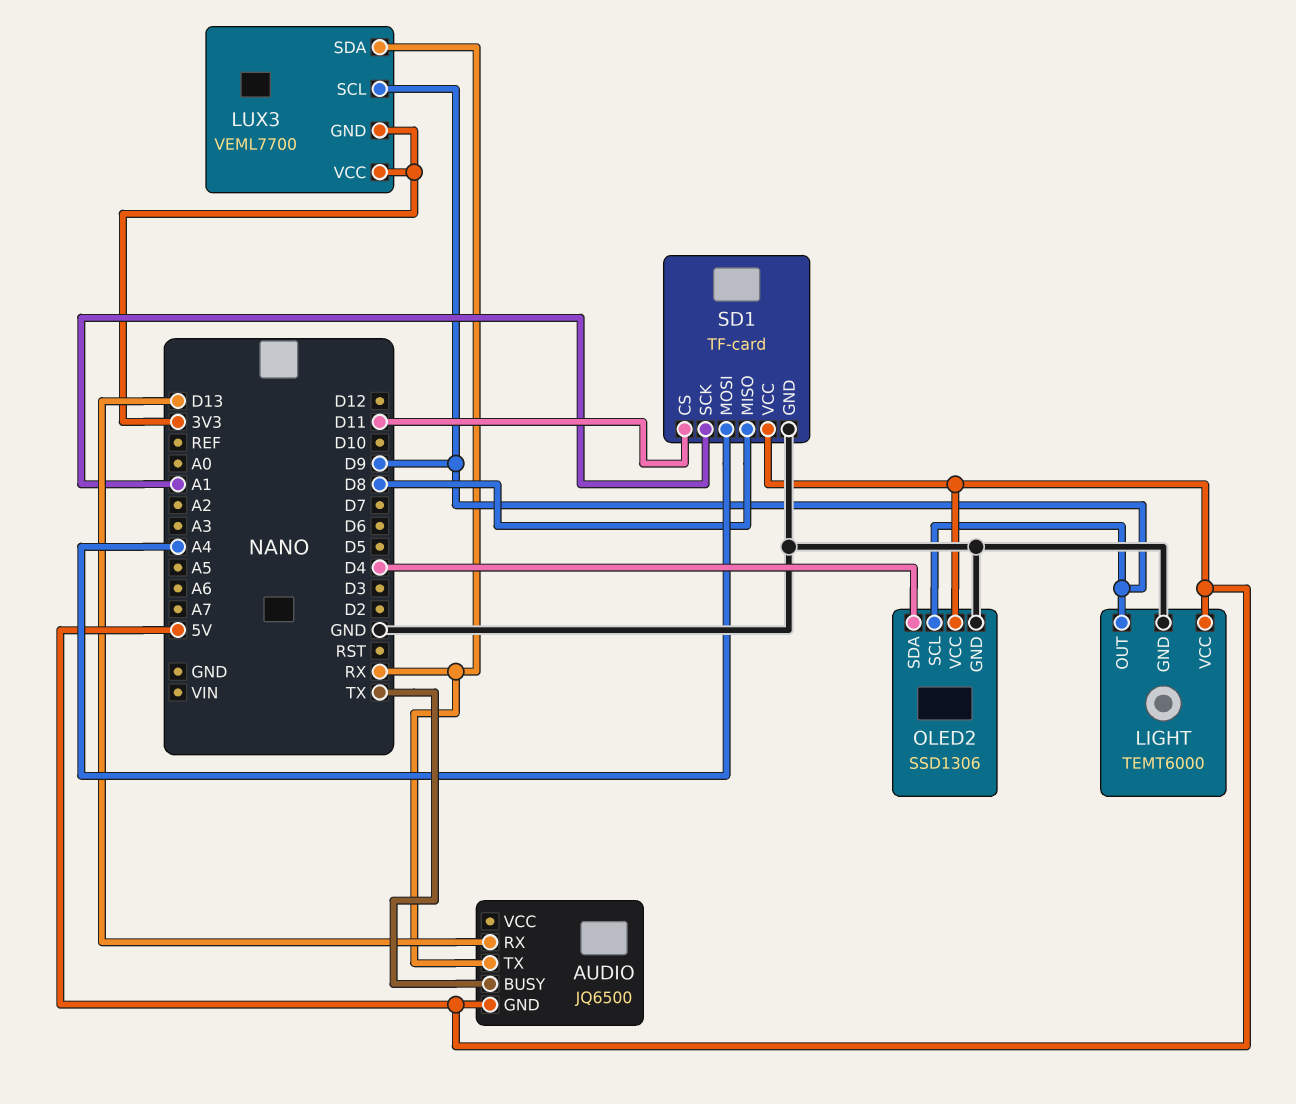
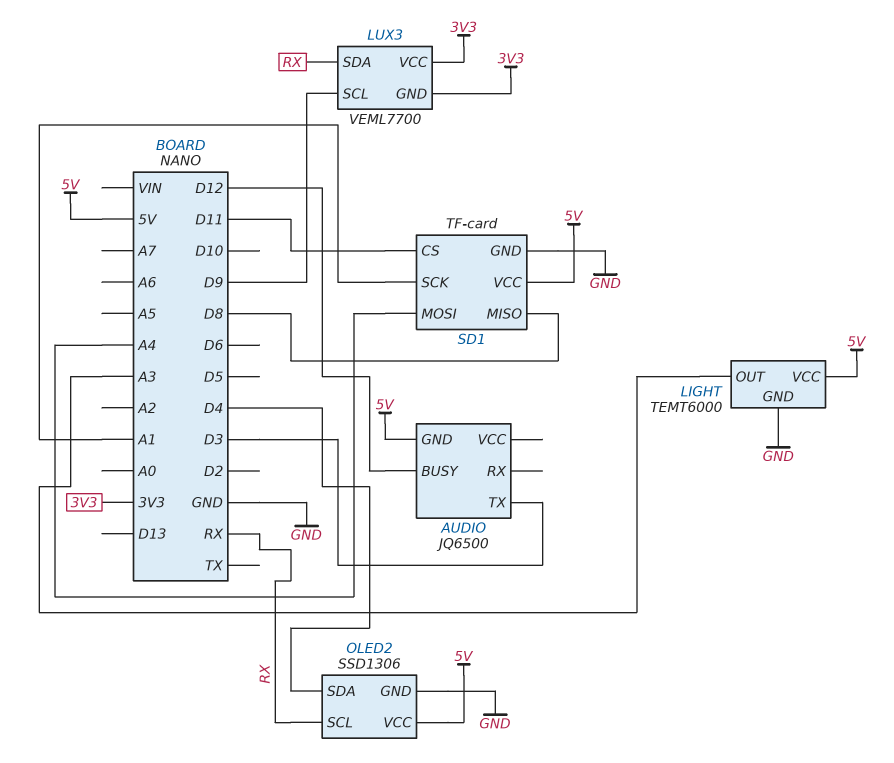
AUDIO pin BUSY: TX -> D12
AUDIO pin RX: D13 -> none
AUDIO pin TX: RX -> D3
LIGHT pin OUT: D9 -> A3
OLED2 pin SCL: D9 -> RX

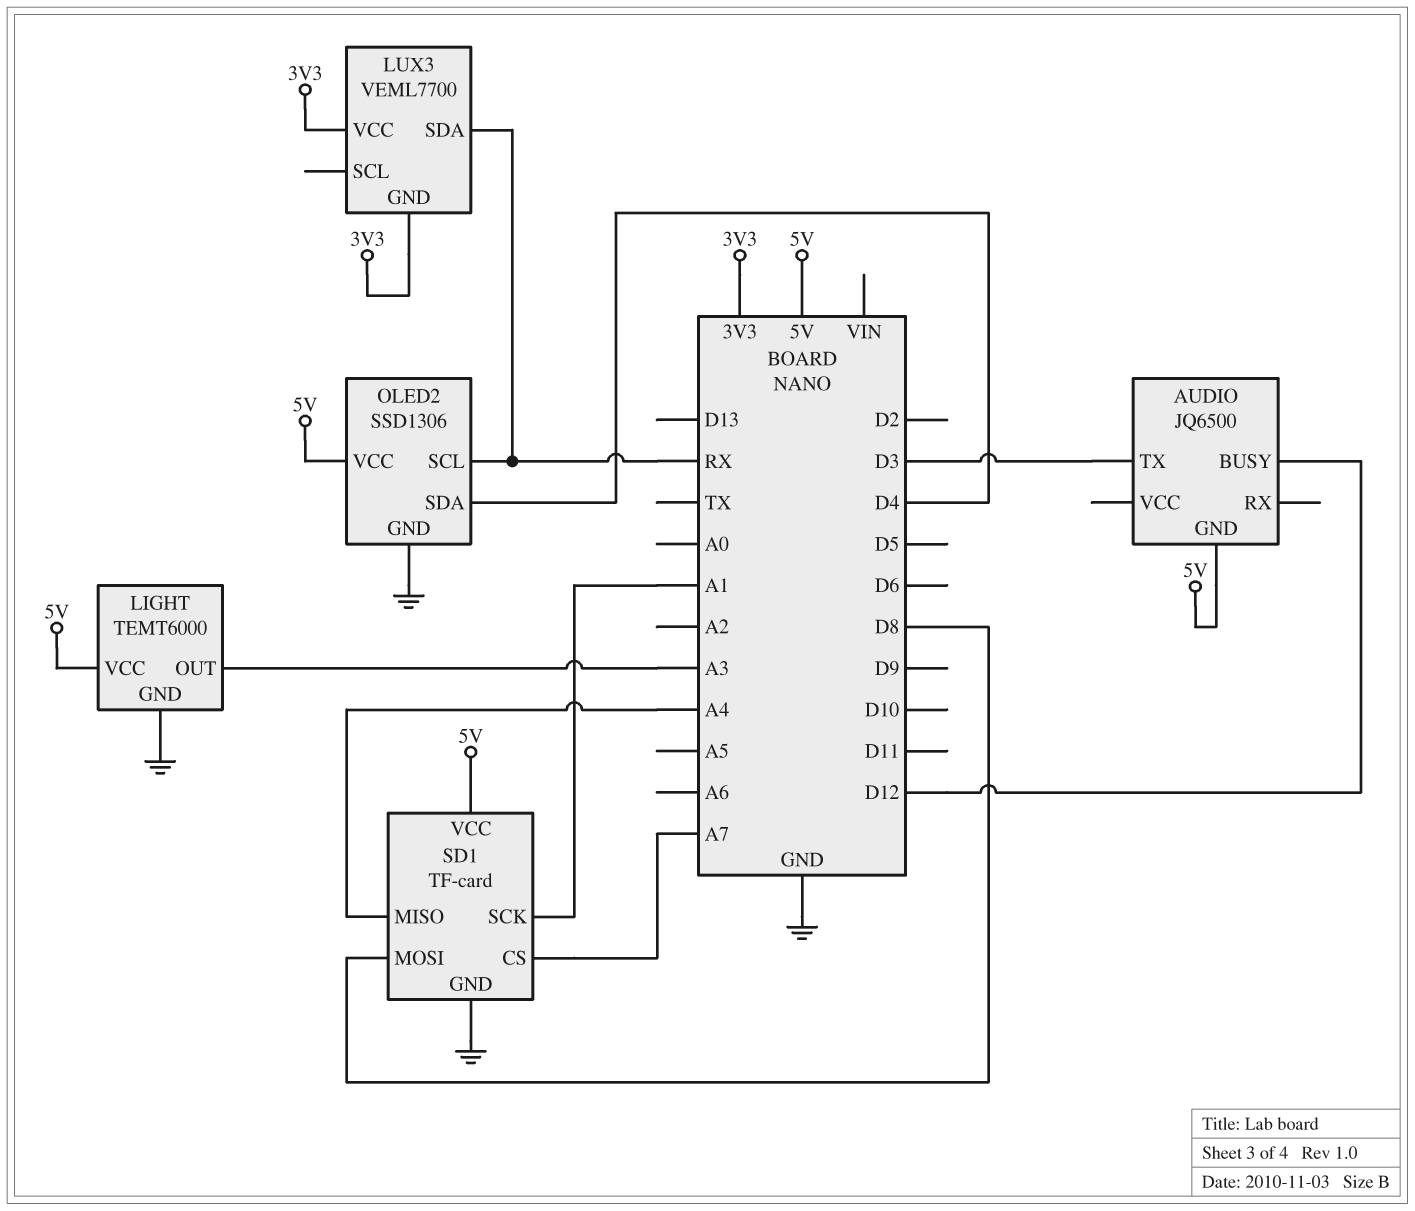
LUX3 pin SCL: D9 -> none
SD1 pin CS: D11 -> A7
SD1 pin MISO: D8 -> A4
SD1 pin MOSI: A4 -> D8

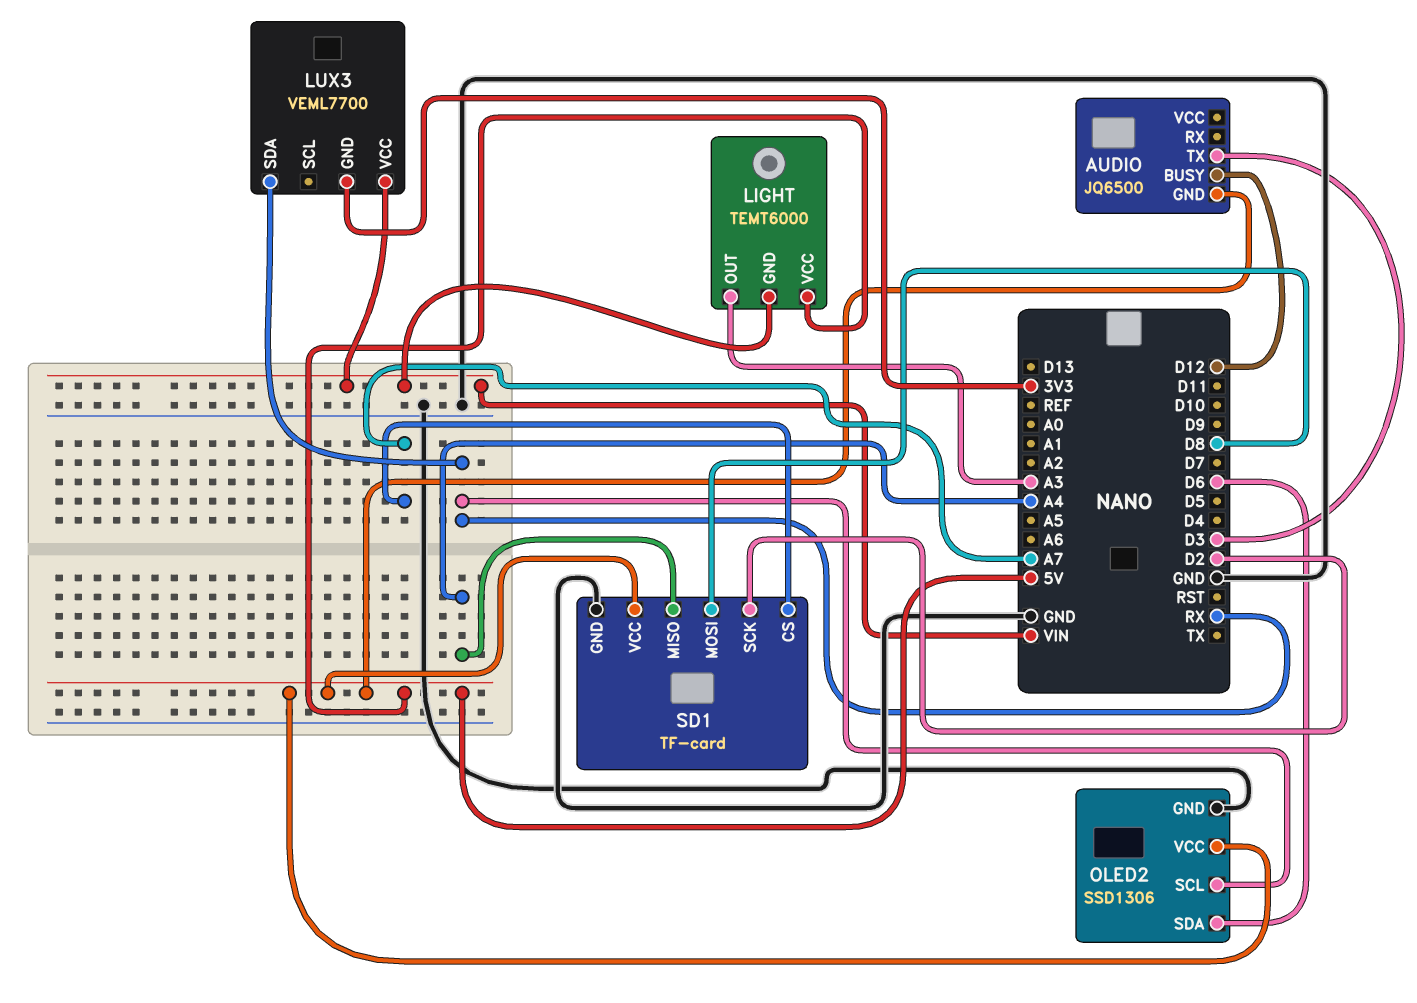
LIGHT pin GND: GND -> VIN
LUX3 pin VCC: 3V3 -> VIN
OLED2 pin SDA: D4 -> D6
SD1 pin SCK: A1 -> D2

